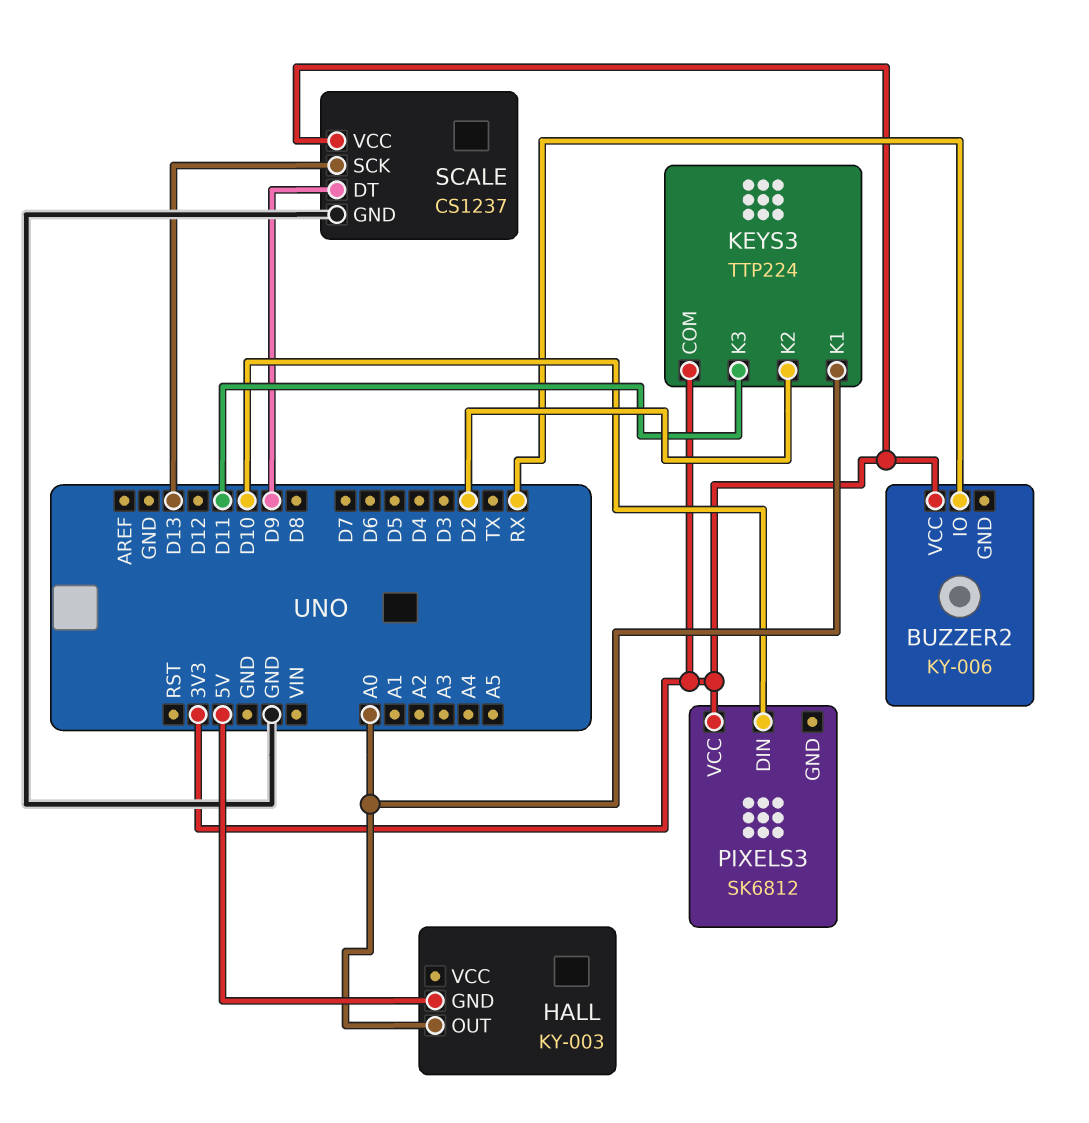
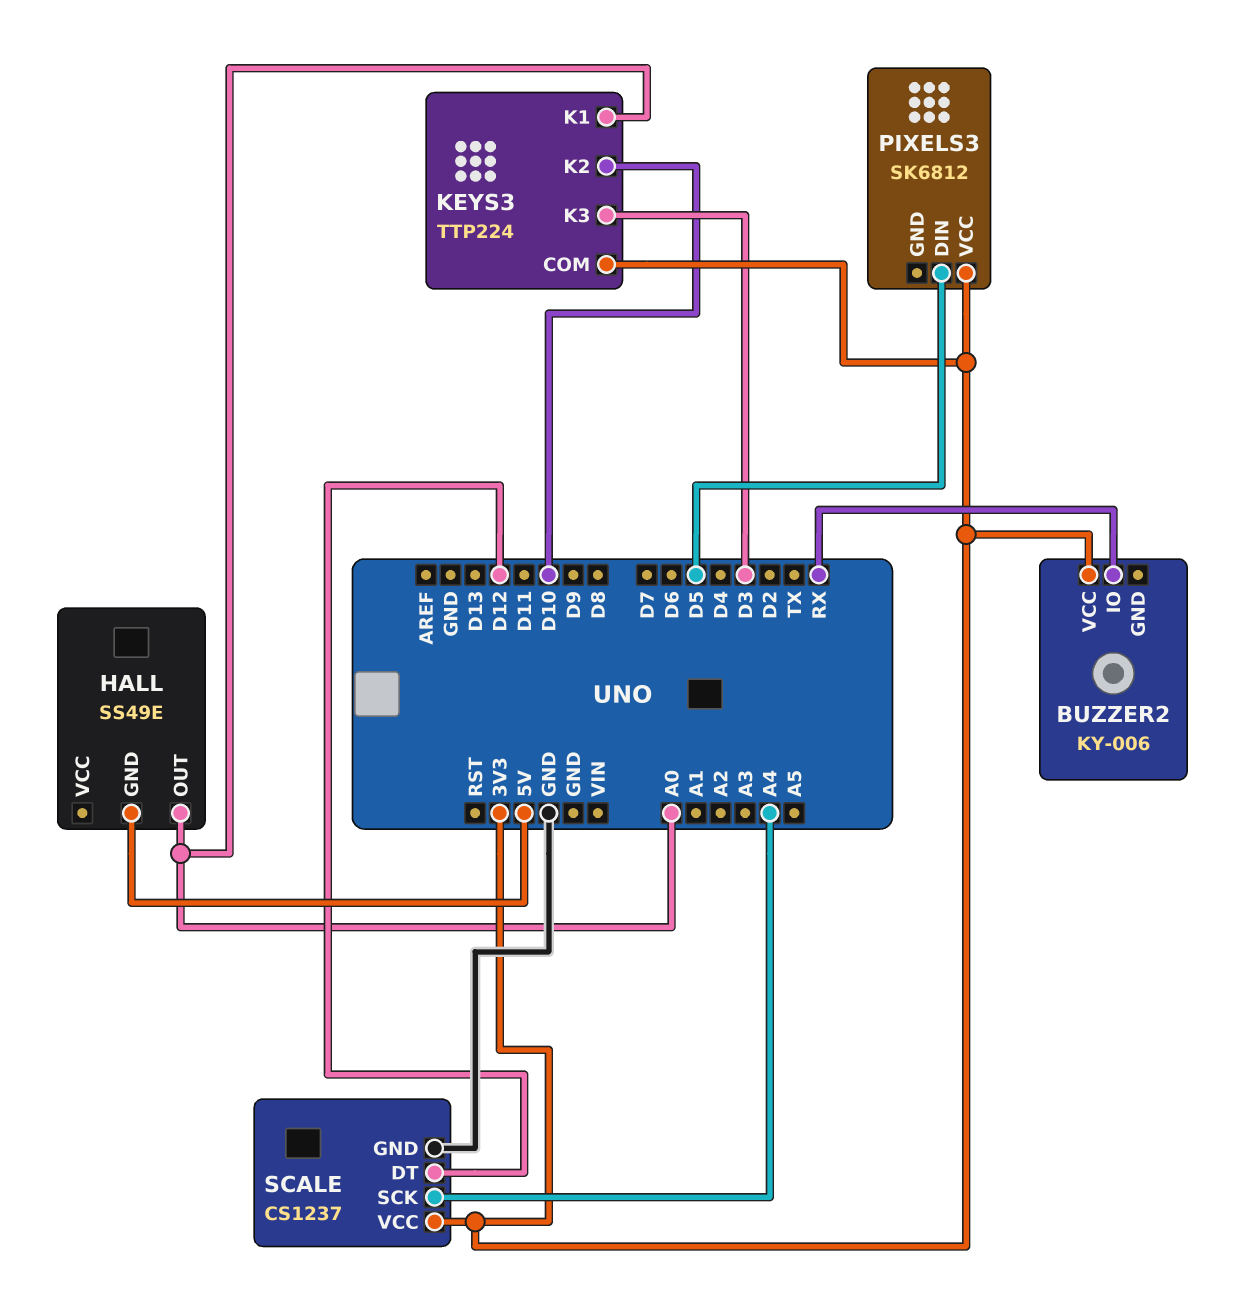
HALL: KY-003 -> SS49E
KEYS3 pin K2: D2 -> D10
KEYS3 pin K3: D11 -> D3
PIXELS3 pin DIN: D10 -> D5
SCALE pin DT: D9 -> D12
SCALE pin SCK: D13 -> A4

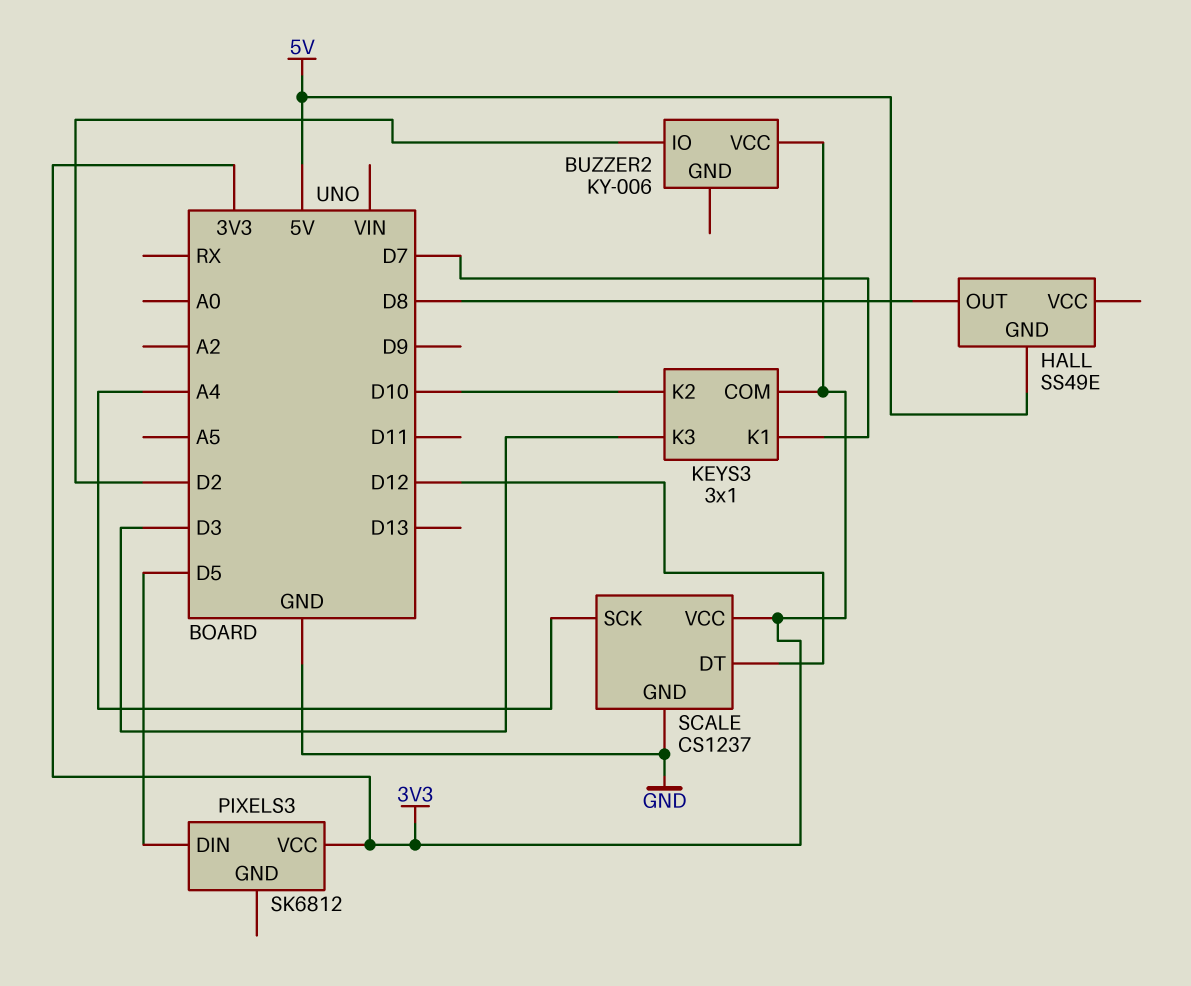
BUZZER2 pin IO: RX -> D2
HALL pin OUT: A0 -> D8
KEYS3: TTP224 -> 3x1
KEYS3 pin K1: A0 -> D7

